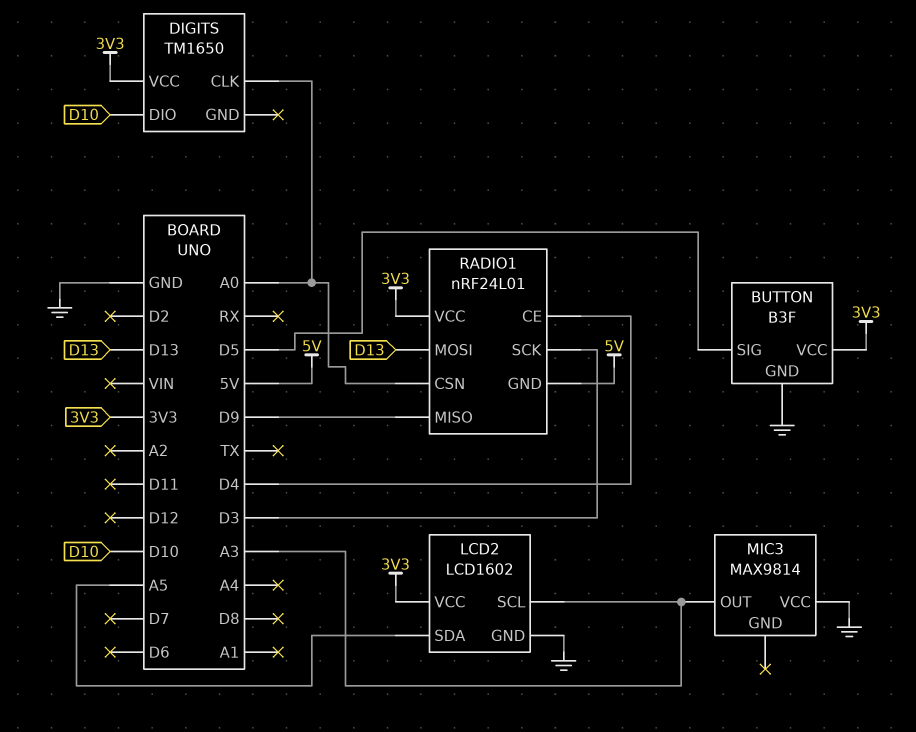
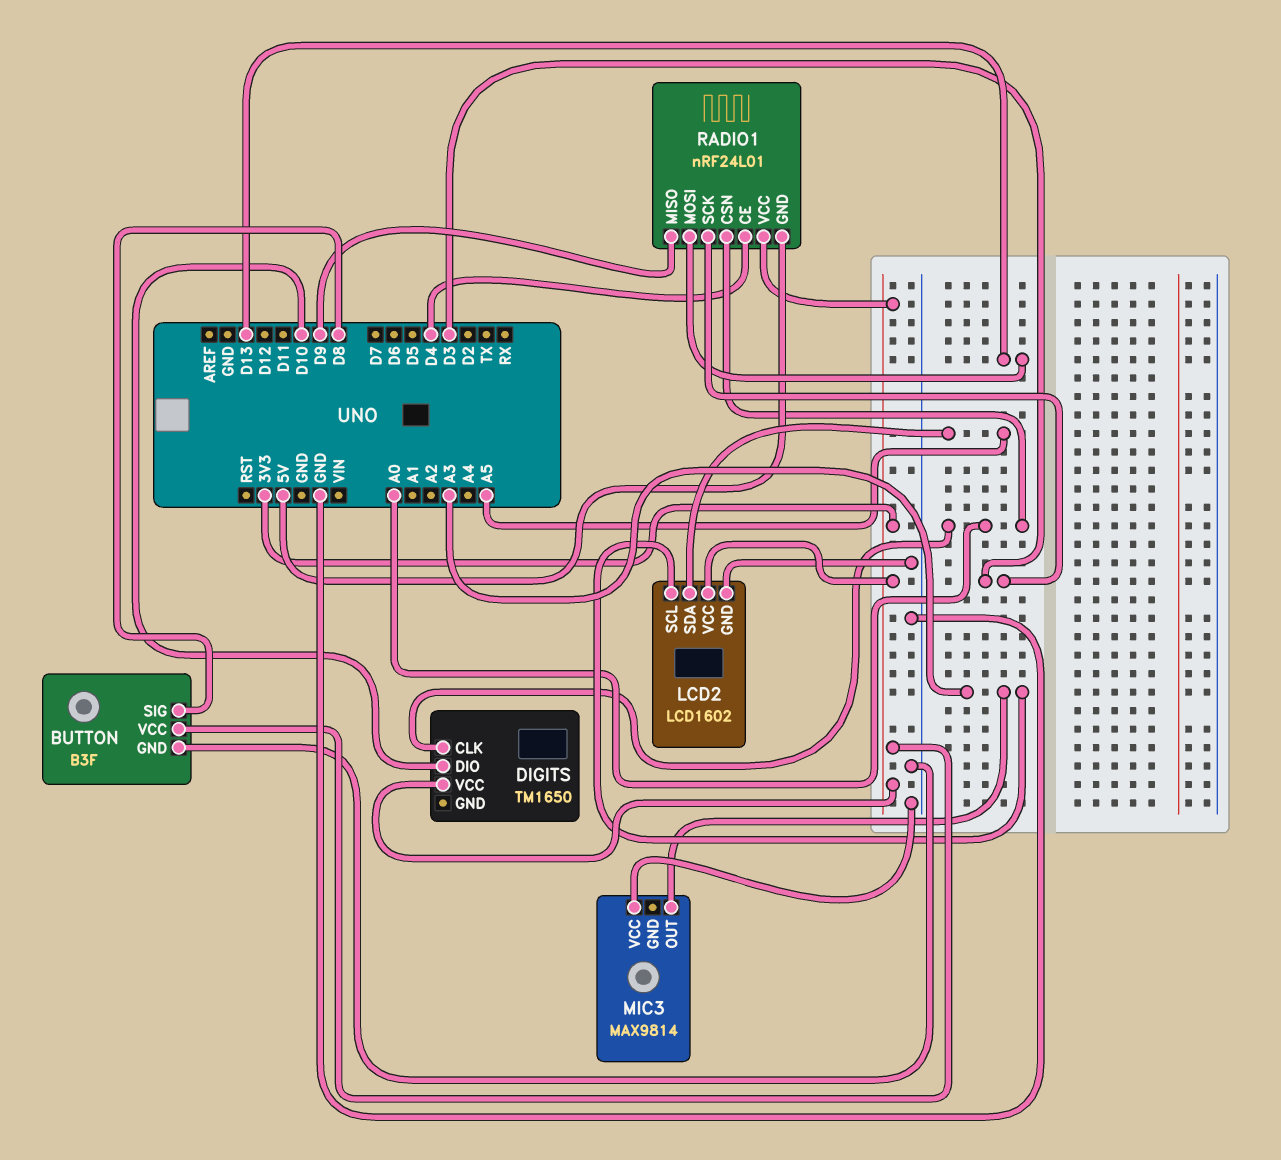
BUTTON pin SIG: D5 -> D8

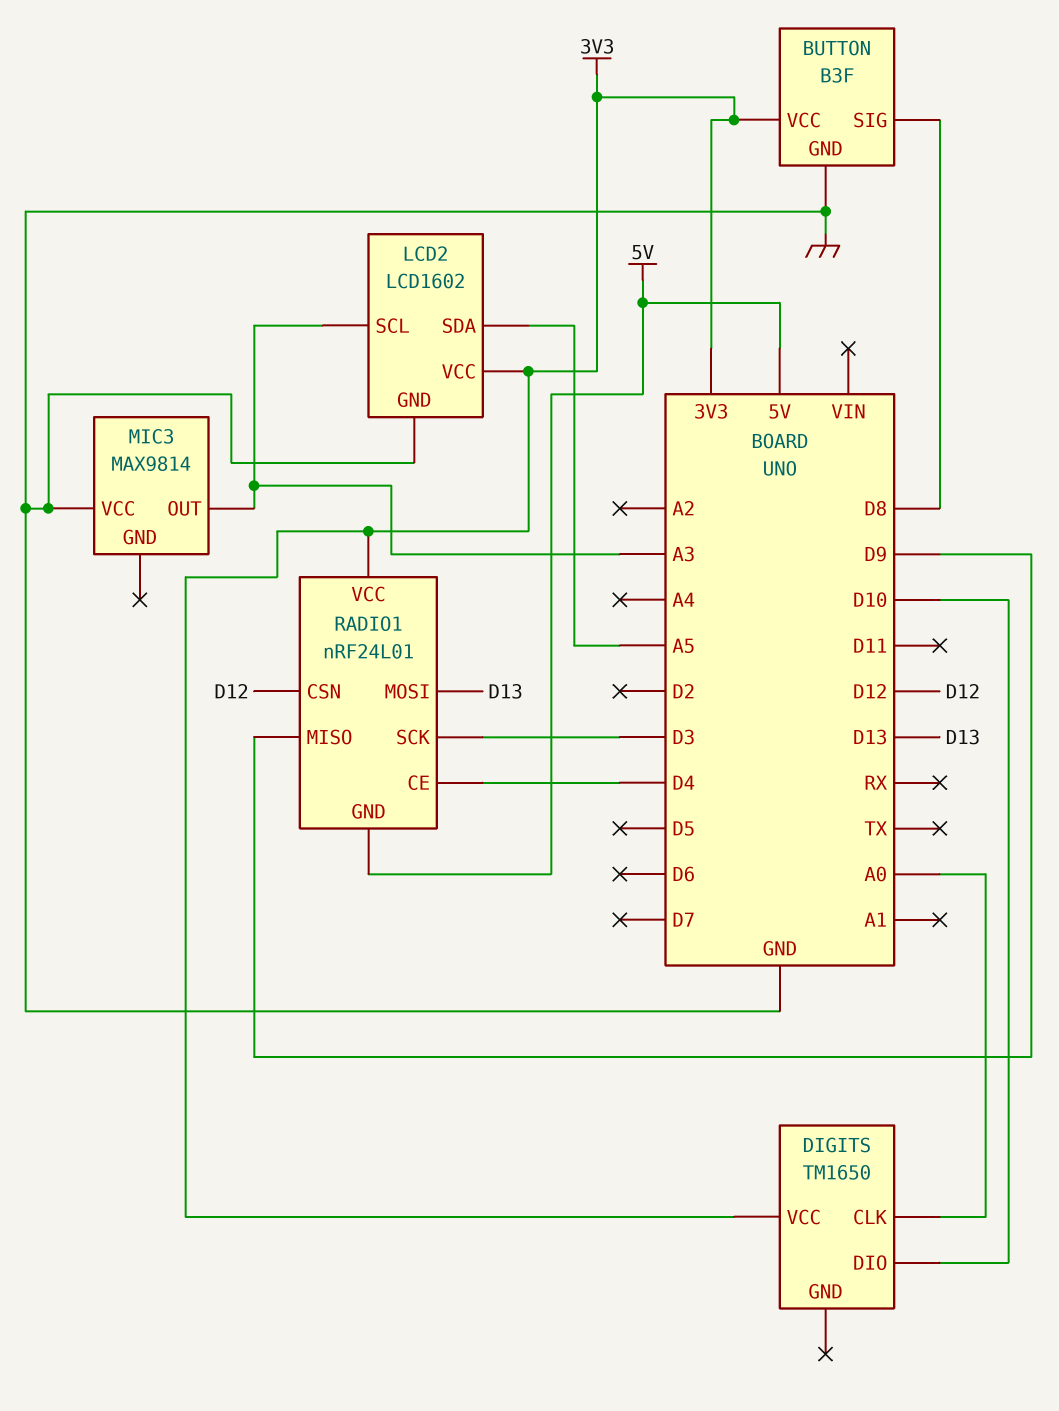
RADIO1 pin CSN: A0 -> D12

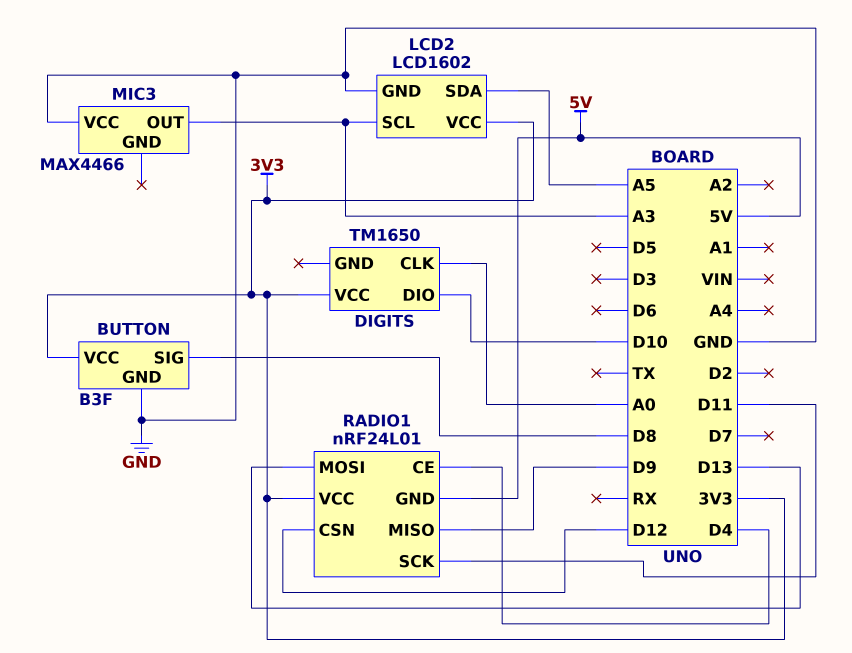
MIC3: MAX9814 -> MAX4466
RADIO1 pin SCK: D3 -> D11

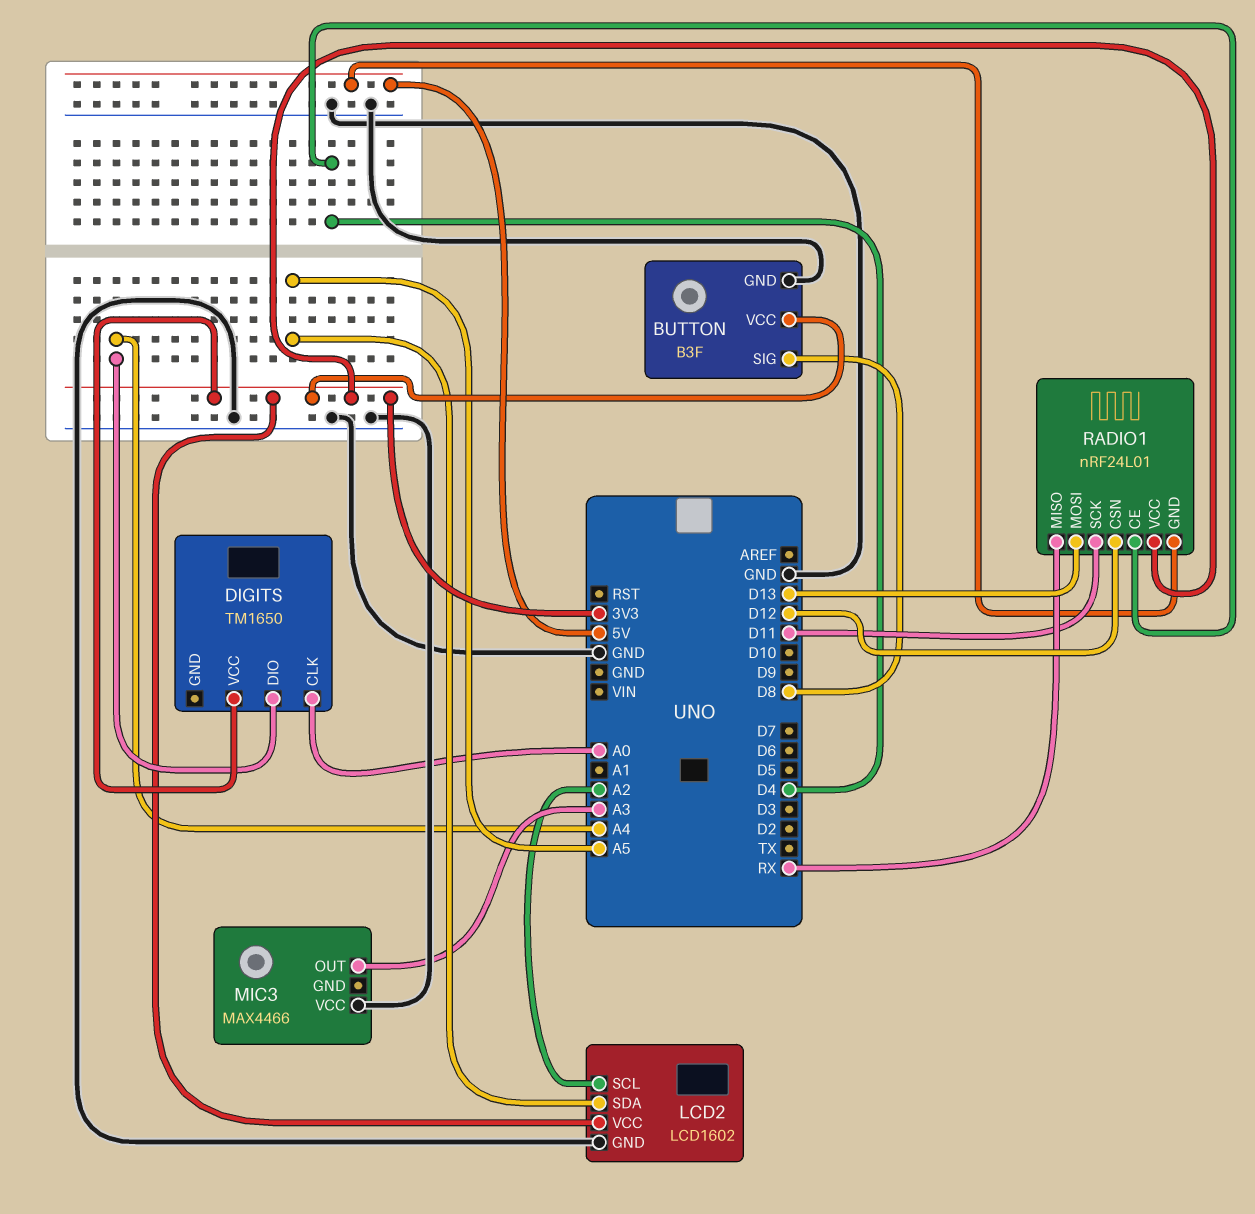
DIGITS pin DIO: D10 -> A4
LCD2 pin SCL: A3 -> A2
RADIO1 pin MISO: D9 -> RX

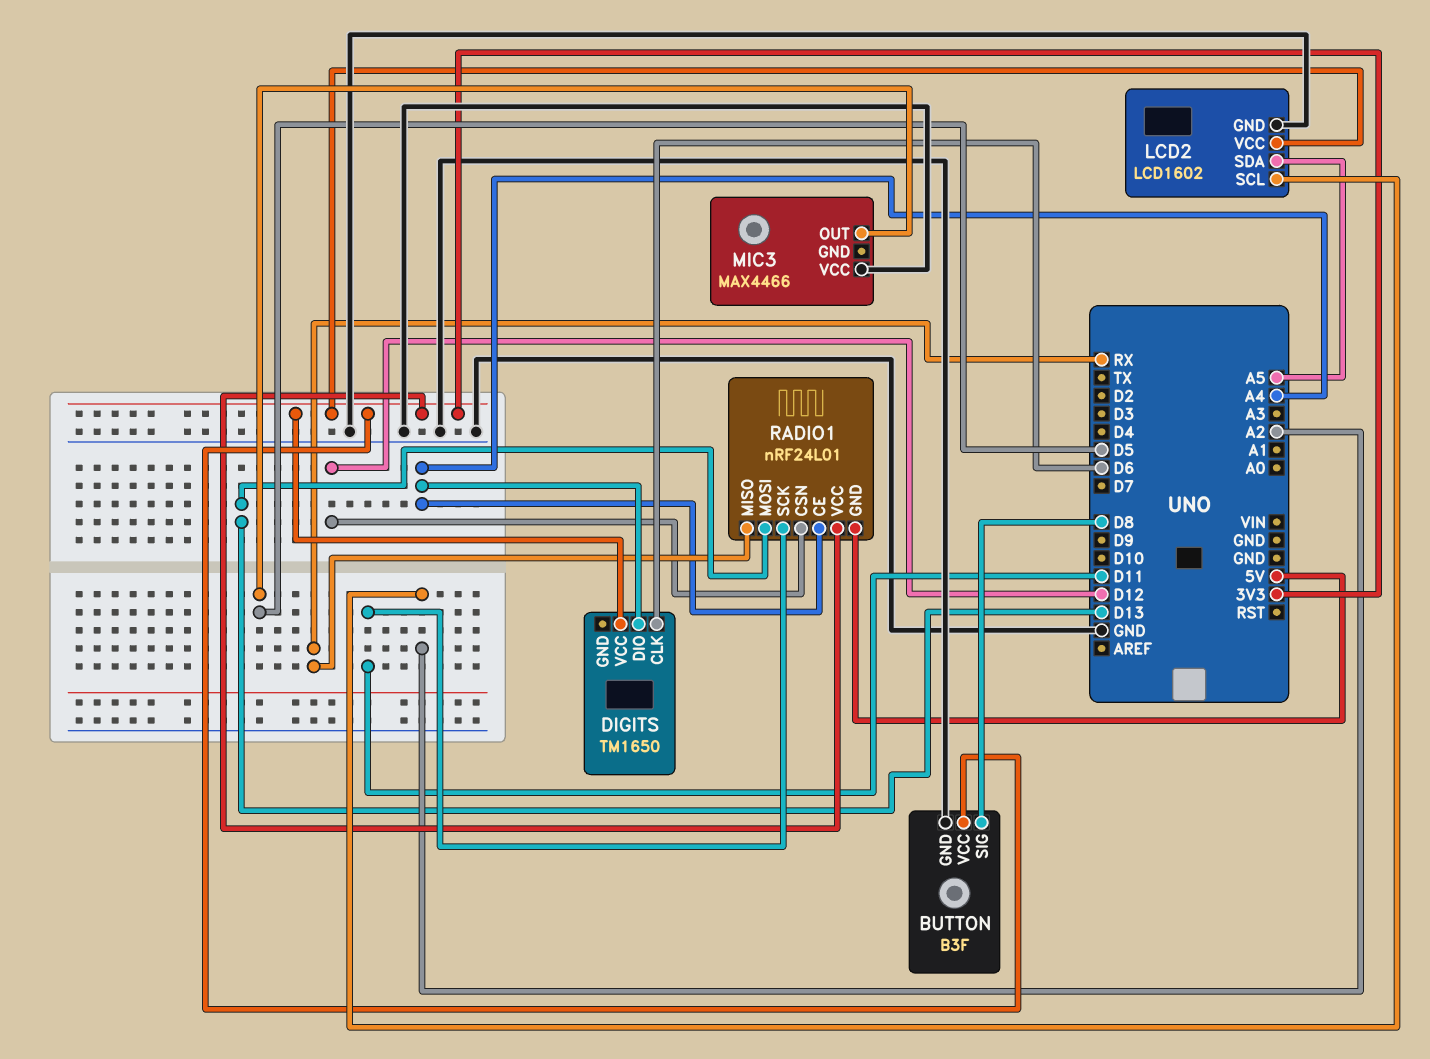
DIGITS pin CLK: A0 -> D6
MIC3 pin OUT: A3 -> D5
RADIO1 pin CE: D4 -> A4

